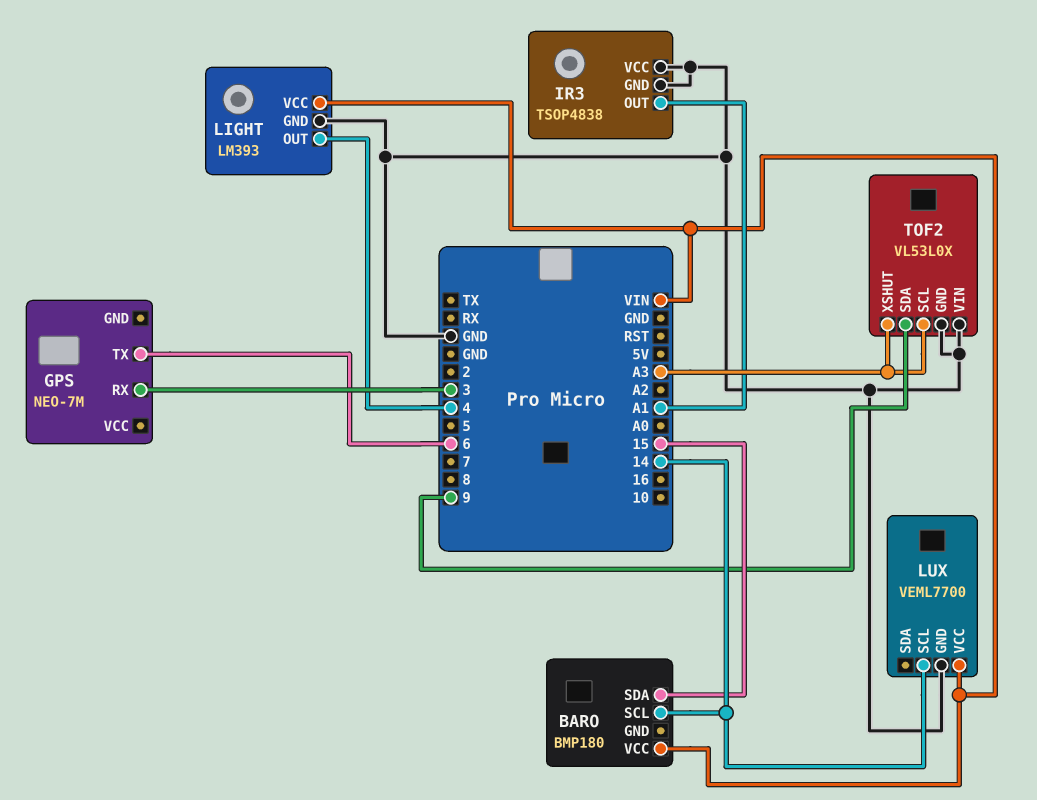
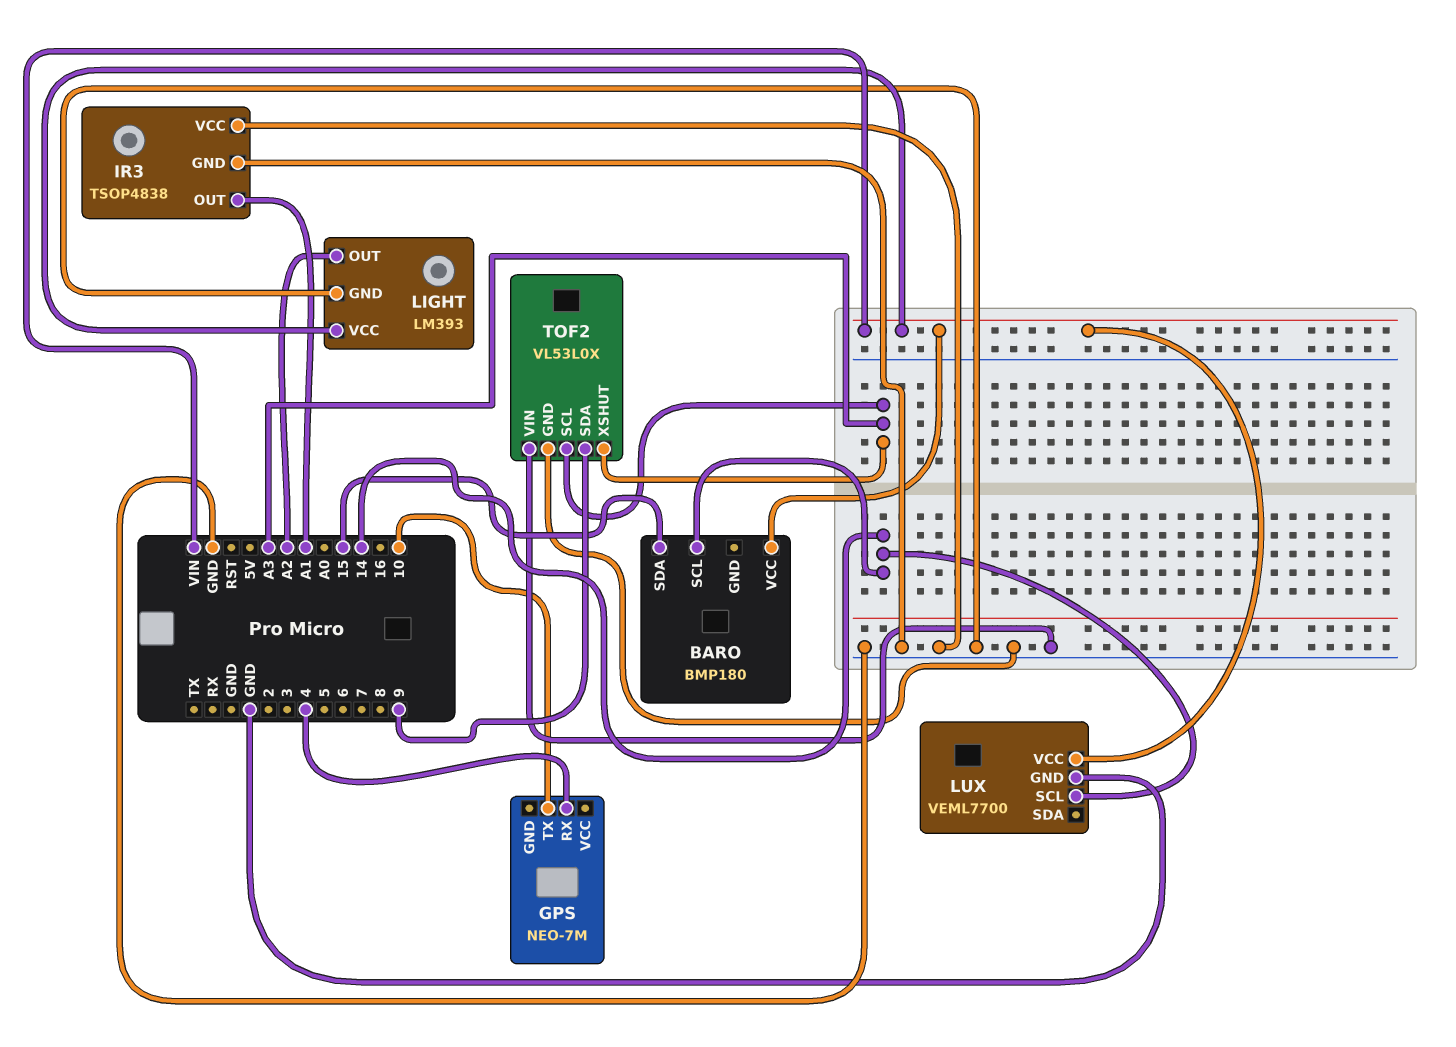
GPS pin RX: 3 -> 4
GPS pin TX: 6 -> 10
LIGHT pin OUT: 4 -> A2

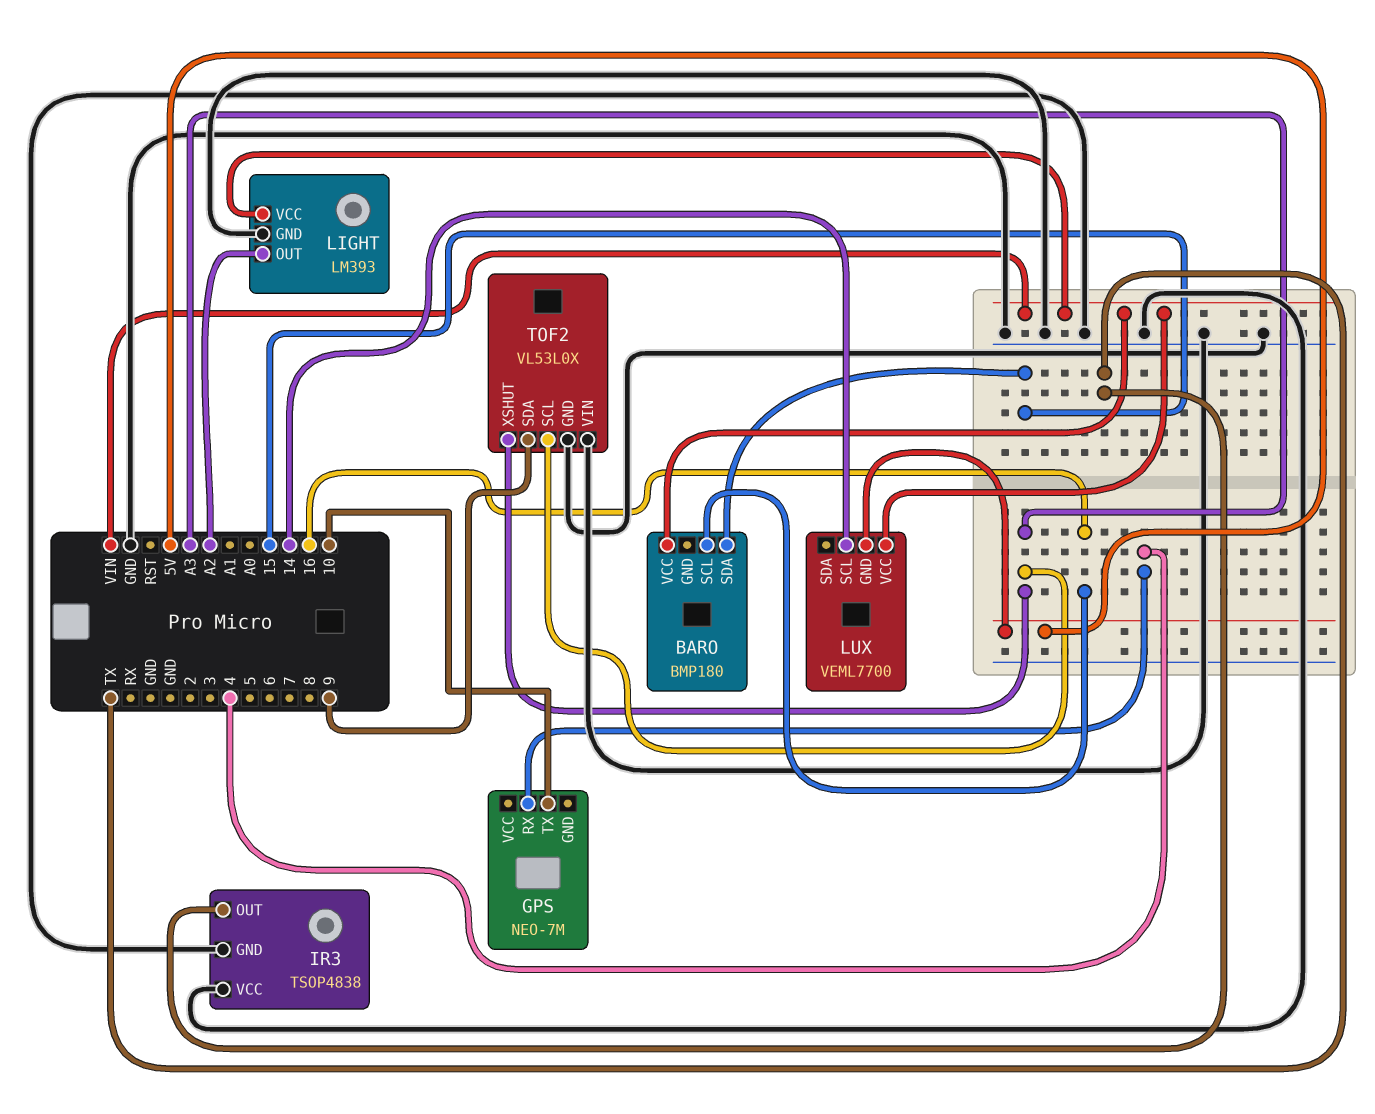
BARO pin SCL: 14 -> 16
IR3 pin OUT: A1 -> TX
LUX pin GND: GND -> 5V

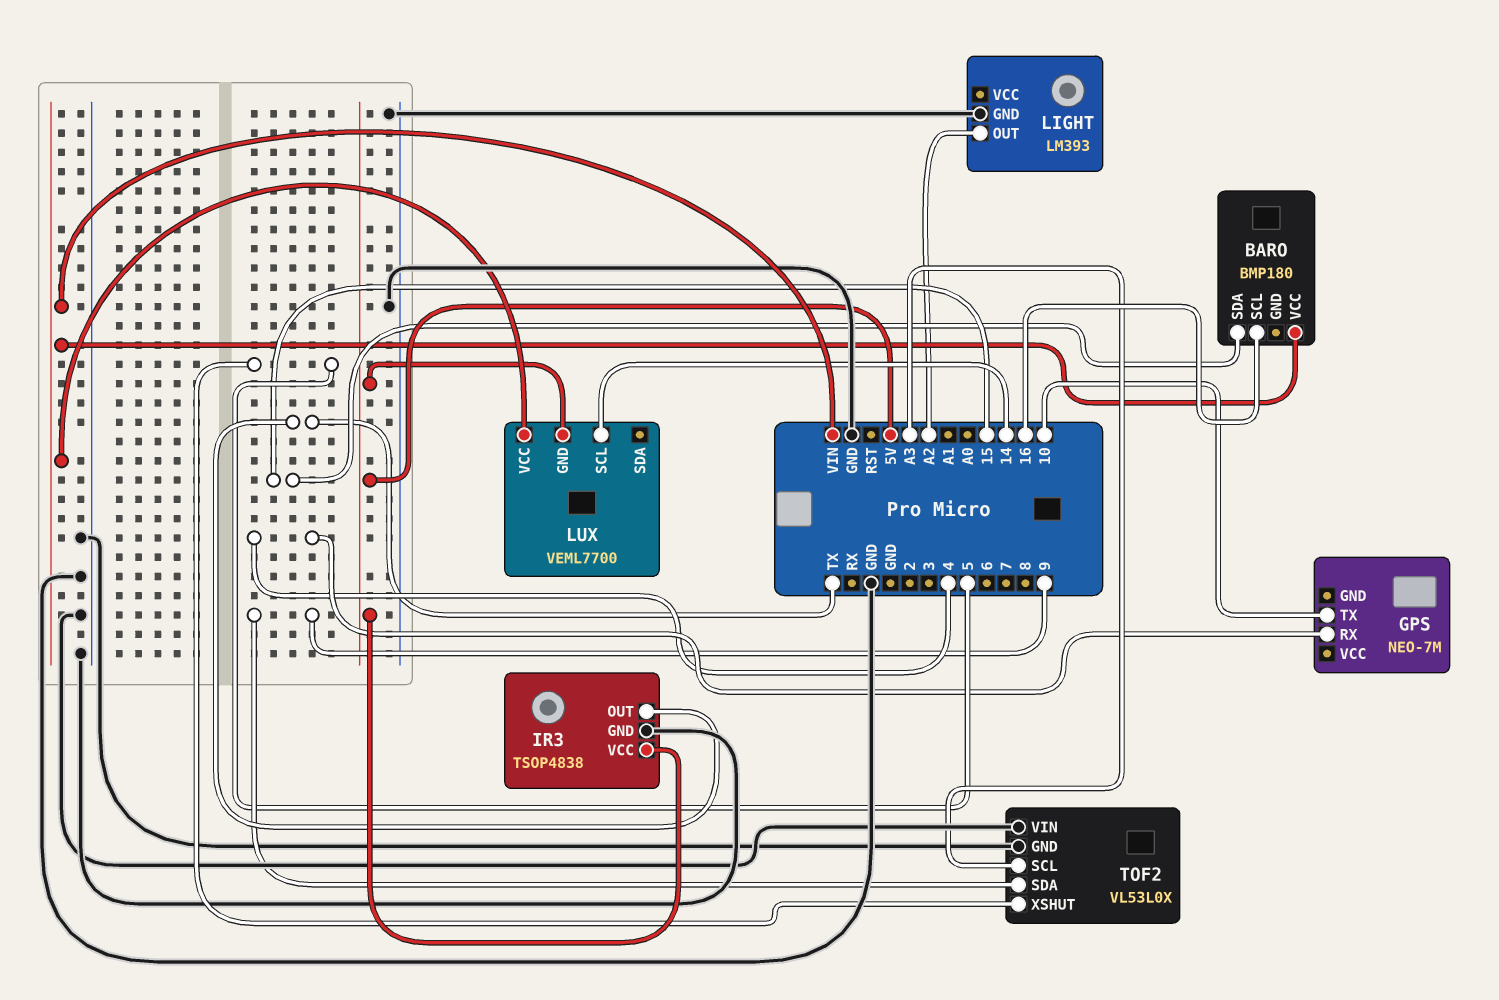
IR3 pin VCC: GND -> 5V
LIGHT pin VCC: VIN -> none
TOF2 pin XSHUT: A3 -> 5

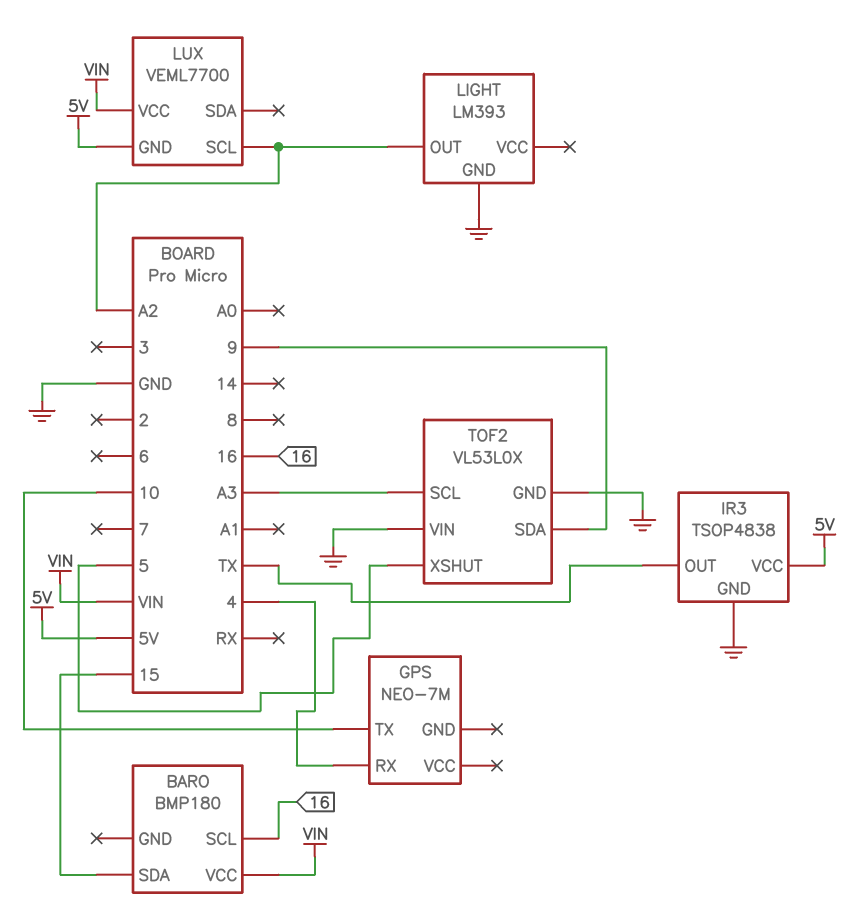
LUX pin SCL: 14 -> A2

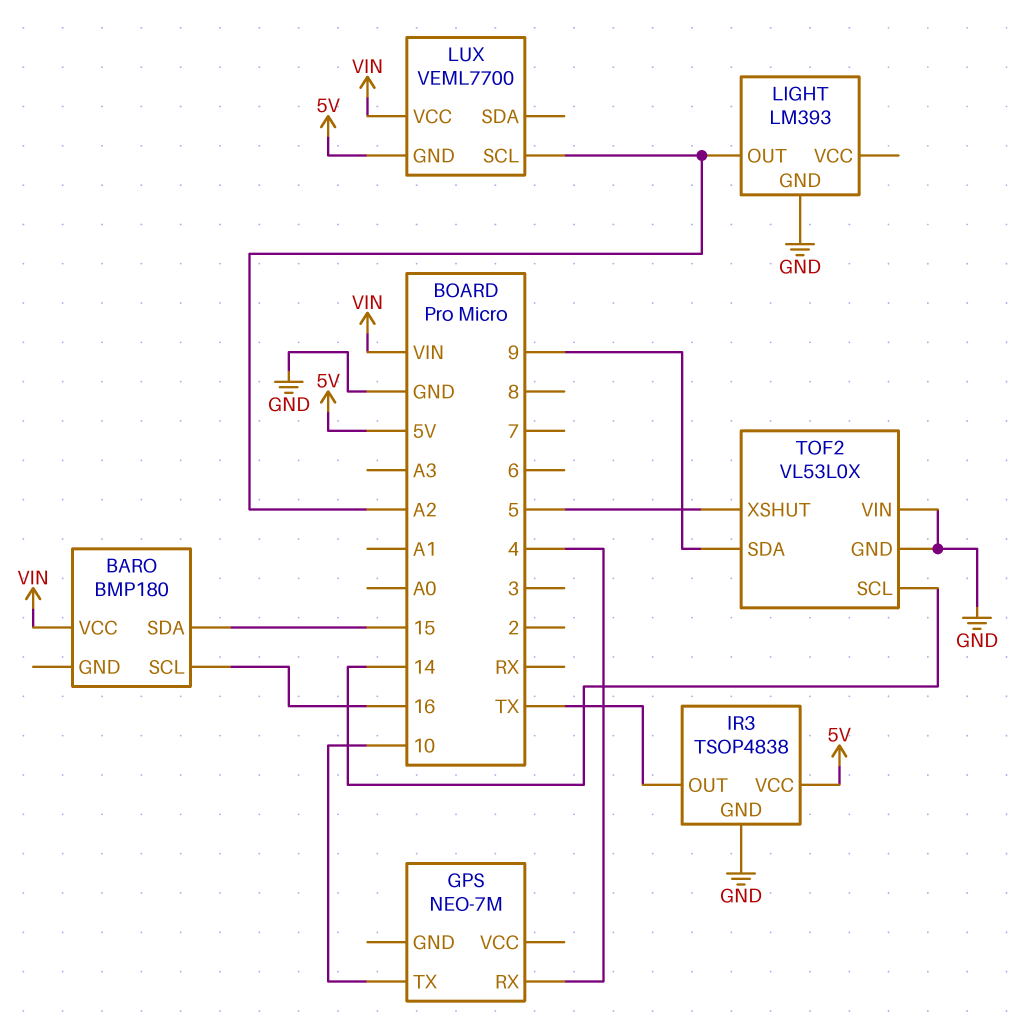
TOF2 pin SCL: A3 -> 14

